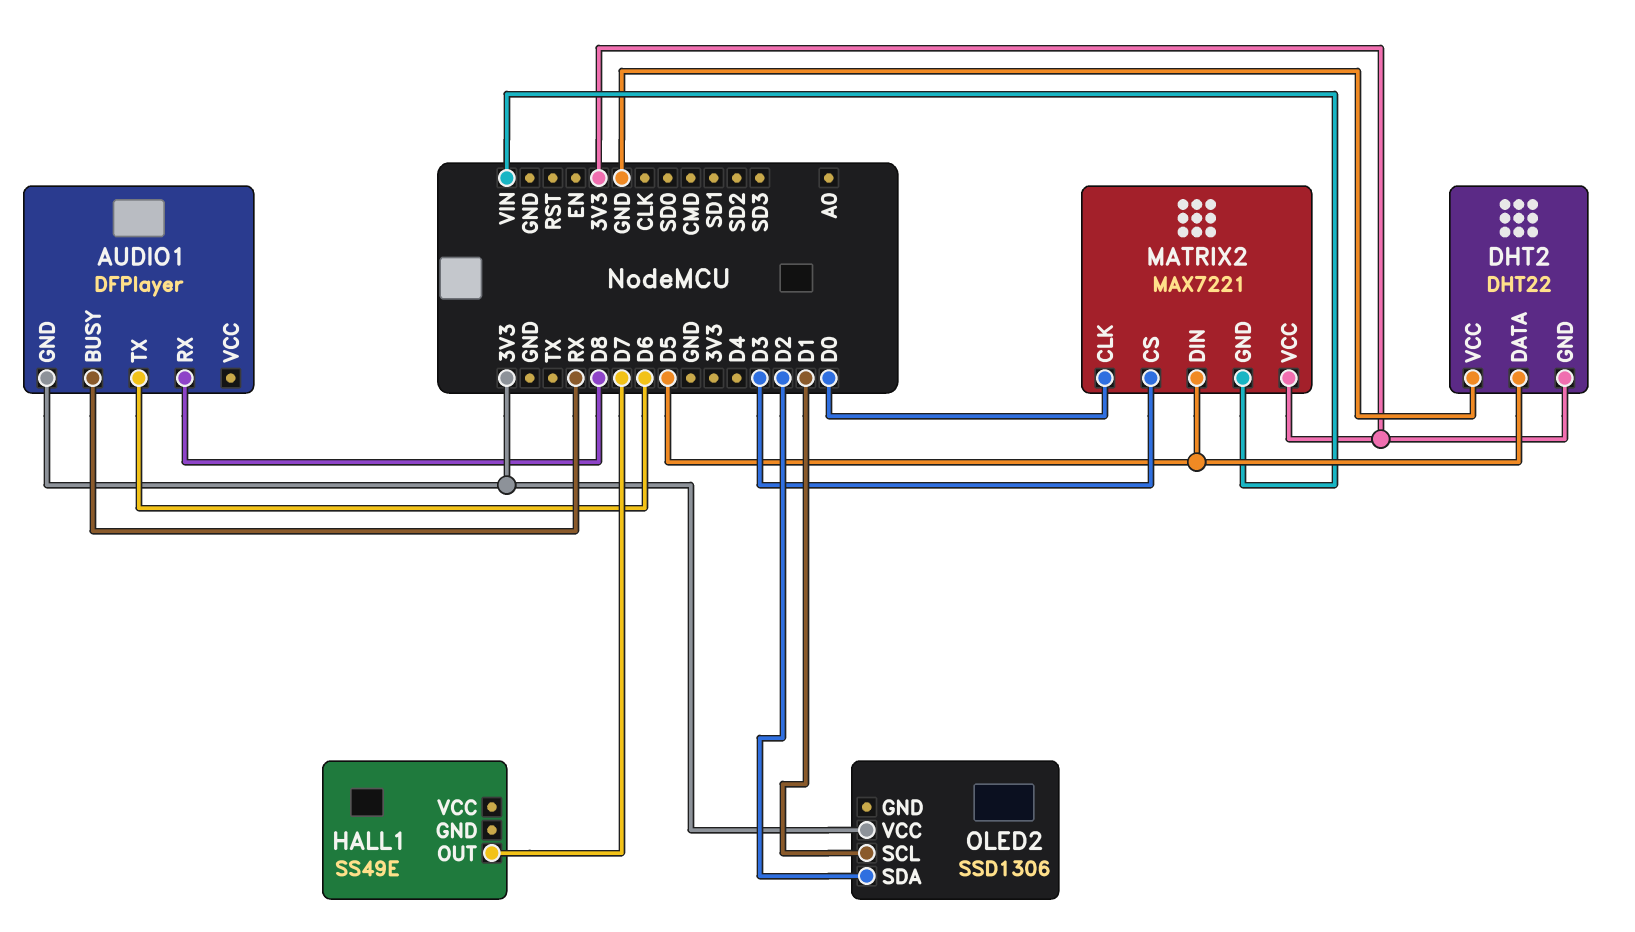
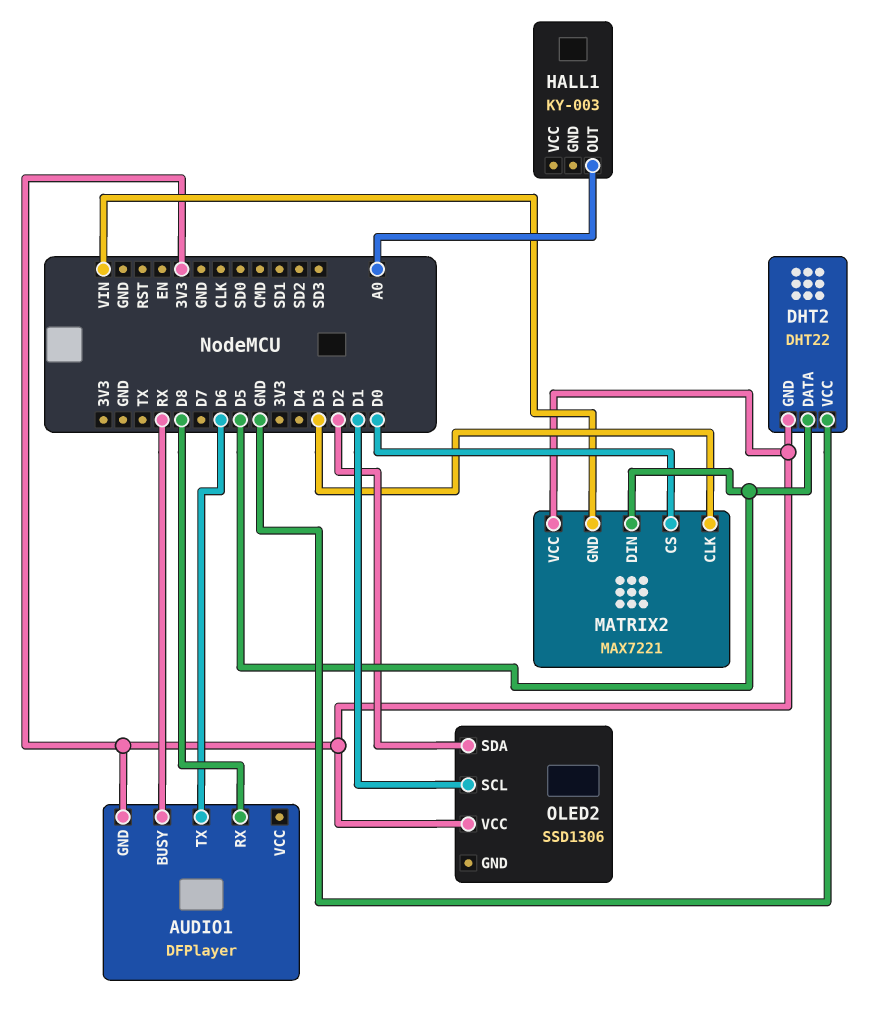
HALL1: SS49E -> KY-003
HALL1 pin OUT: D7 -> A0
MATRIX2 pin CLK: D0 -> D3
MATRIX2 pin CS: D3 -> D0

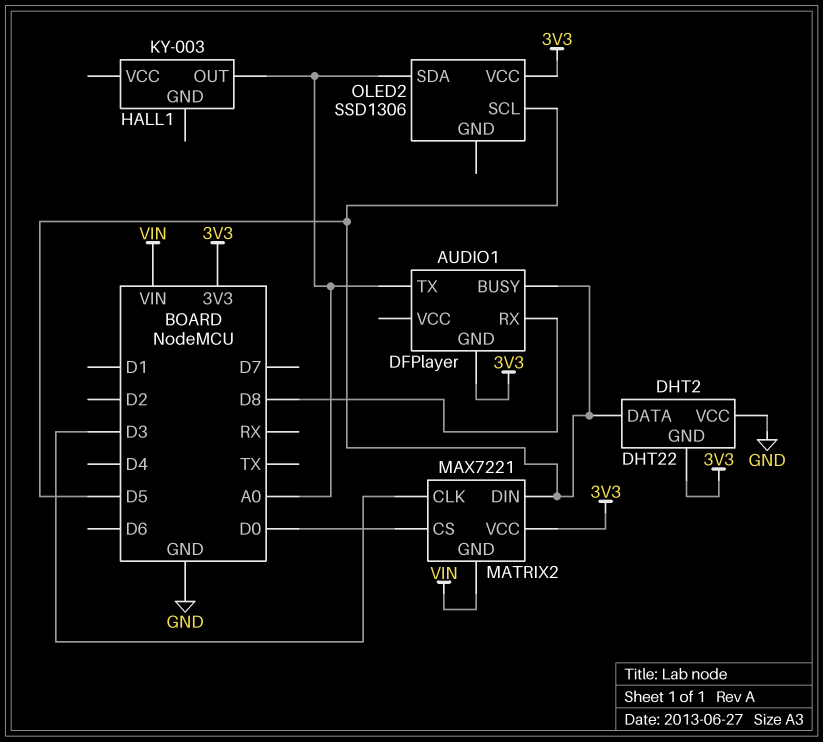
AUDIO1 pin BUSY: RX -> D5
AUDIO1 pin TX: D6 -> A0
OLED2 pin SCL: D1 -> D5
OLED2 pin SDA: D2 -> A0

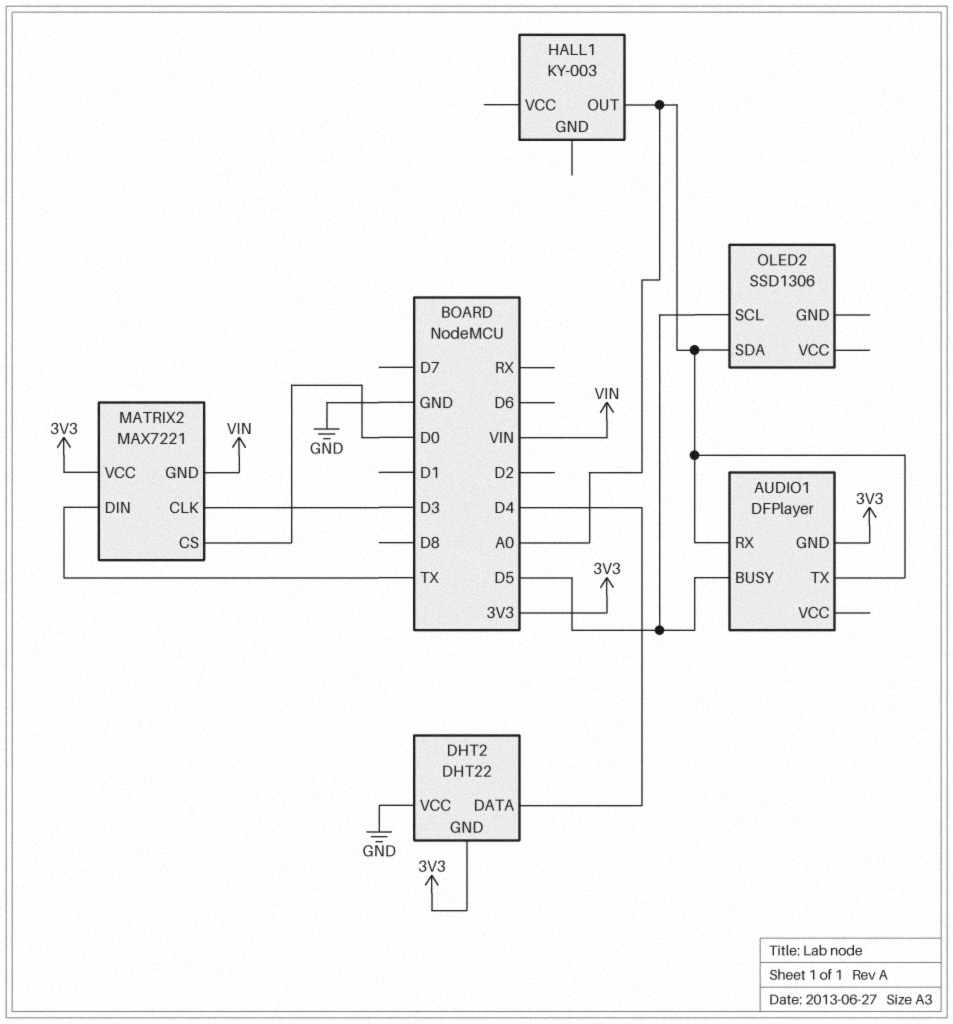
AUDIO1 pin RX: D8 -> A0
DHT2 pin DATA: D5 -> D4
MATRIX2 pin DIN: D5 -> TX
OLED2 pin VCC: 3V3 -> none

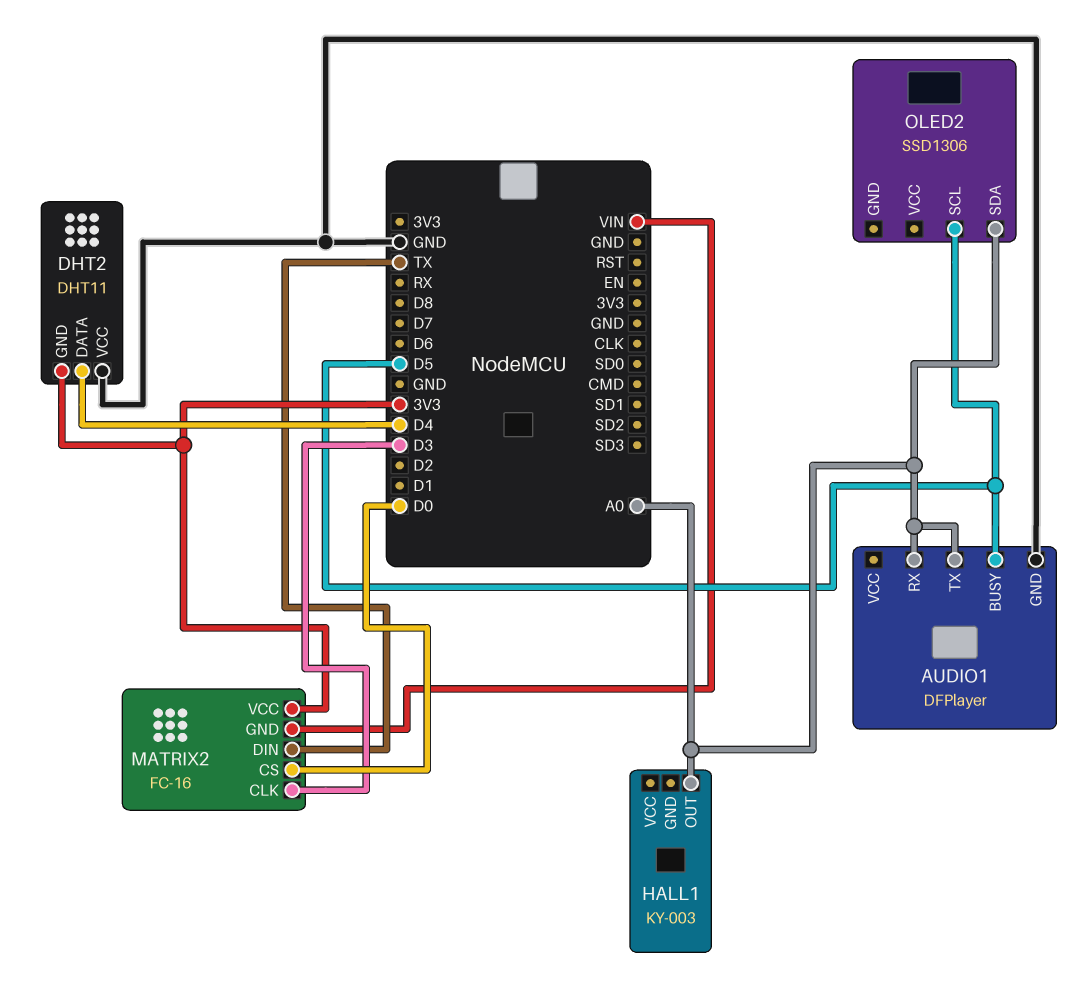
AUDIO1 pin GND: 3V3 -> GND
DHT2: DHT22 -> DHT11
MATRIX2: MAX7221 -> FC-16

